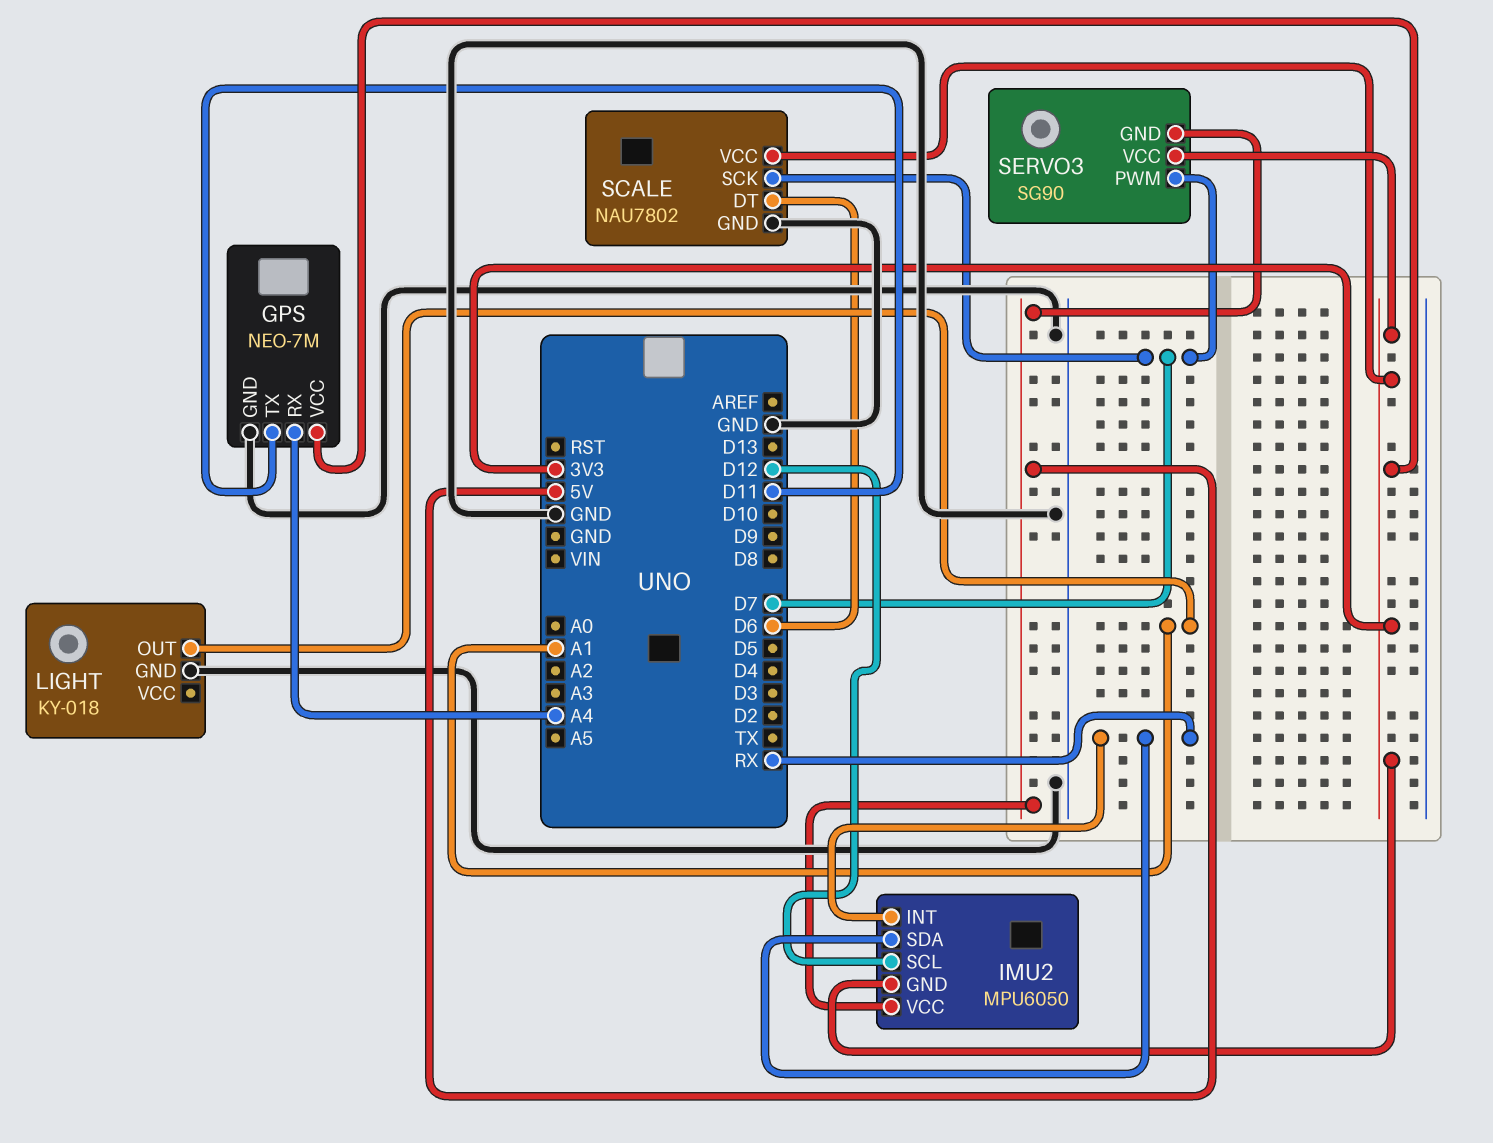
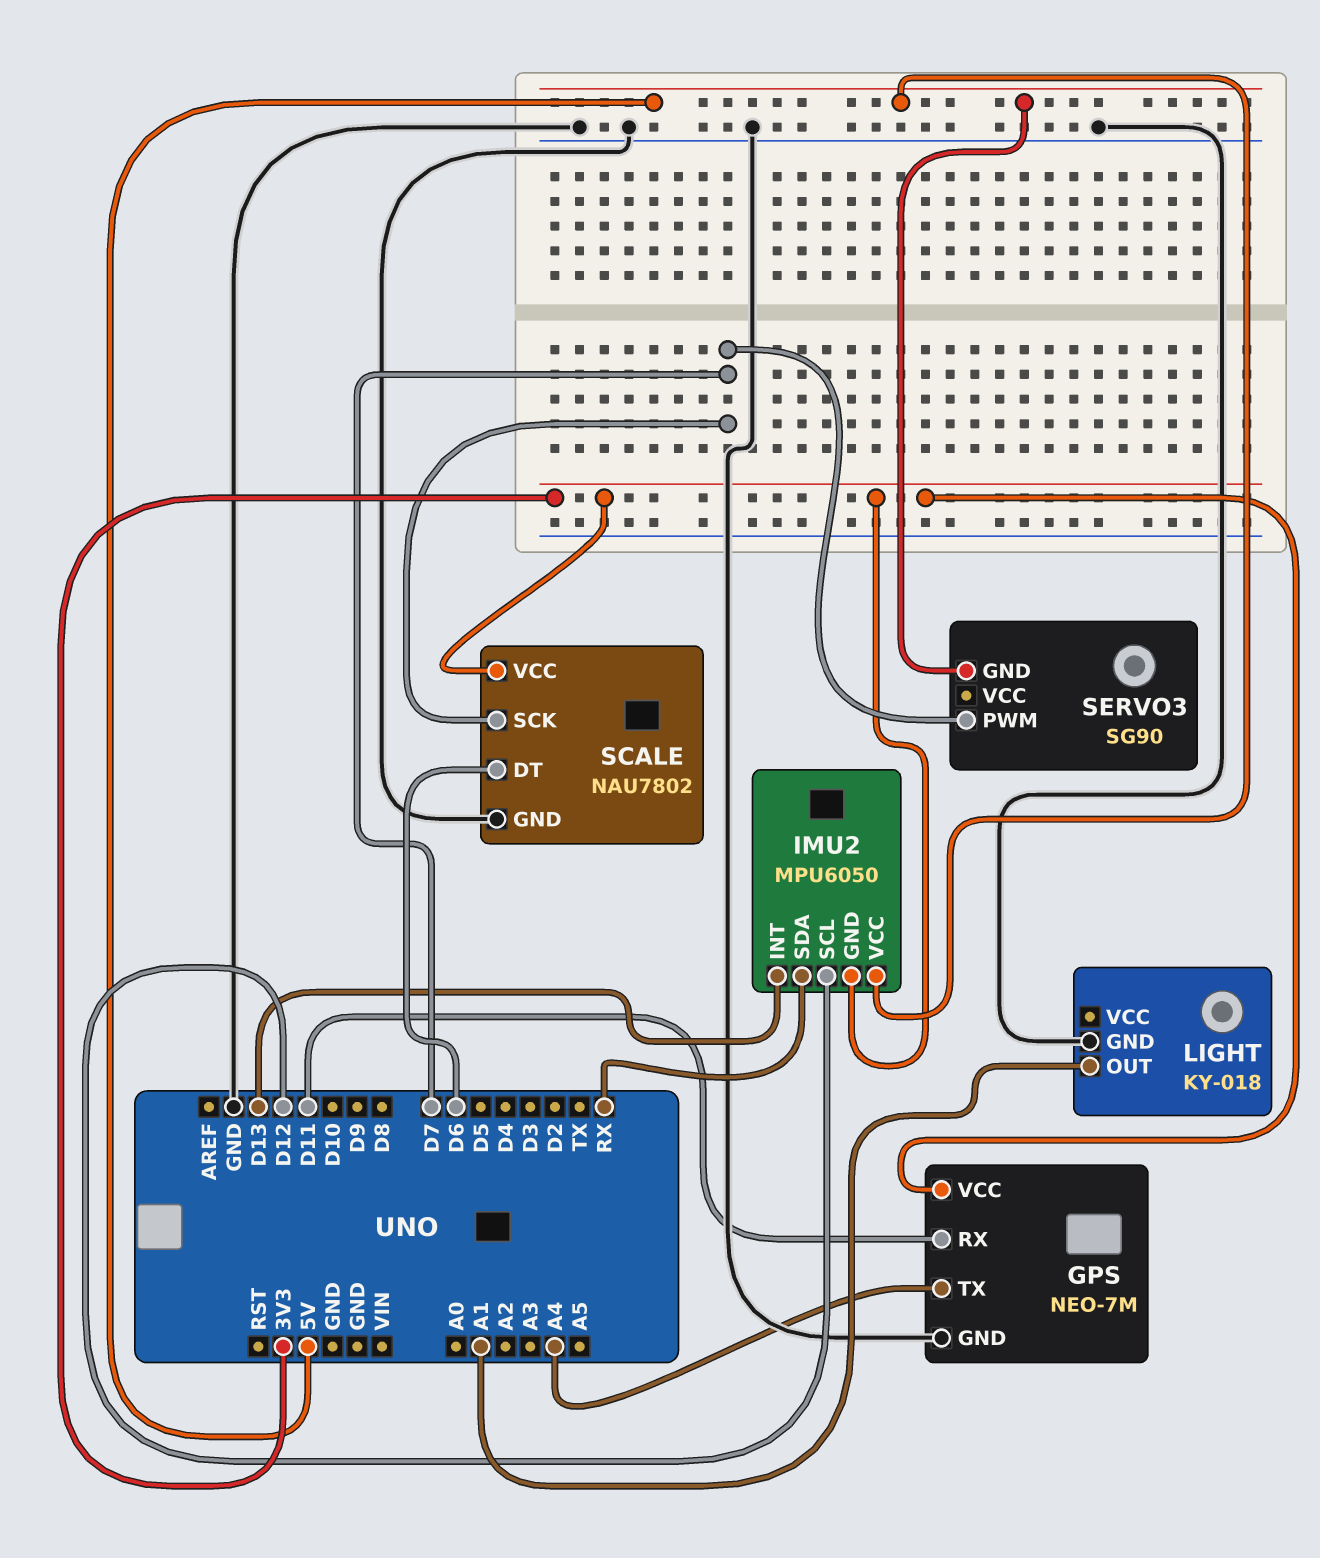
GPS pin RX: A4 -> D11
GPS pin TX: D11 -> A4
IMU2 pin INT: RX -> D13
SERVO3 pin VCC: 3V3 -> none

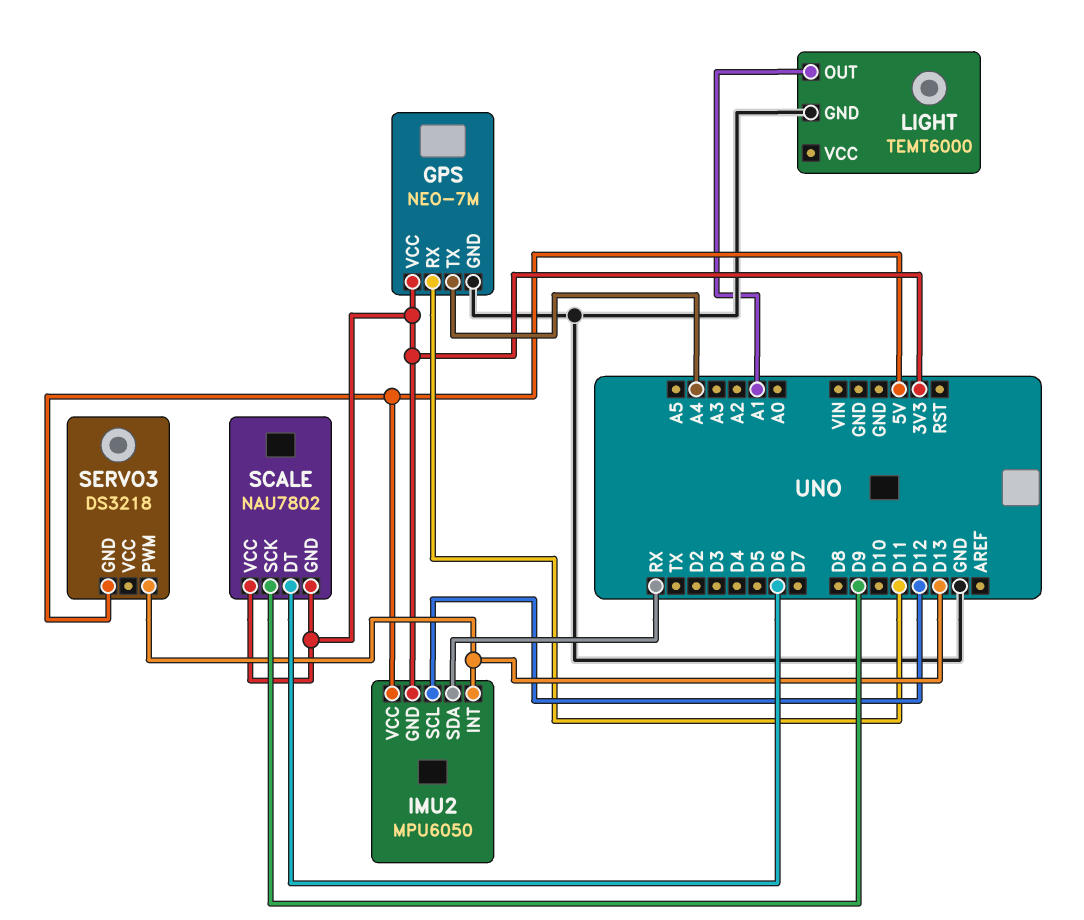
LIGHT: KY-018 -> TEMT6000
SCALE pin GND: GND -> 3V3
SCALE pin SCK: D7 -> D9
SERVO3: SG90 -> DS3218
SERVO3 pin PWM: D7 -> D13

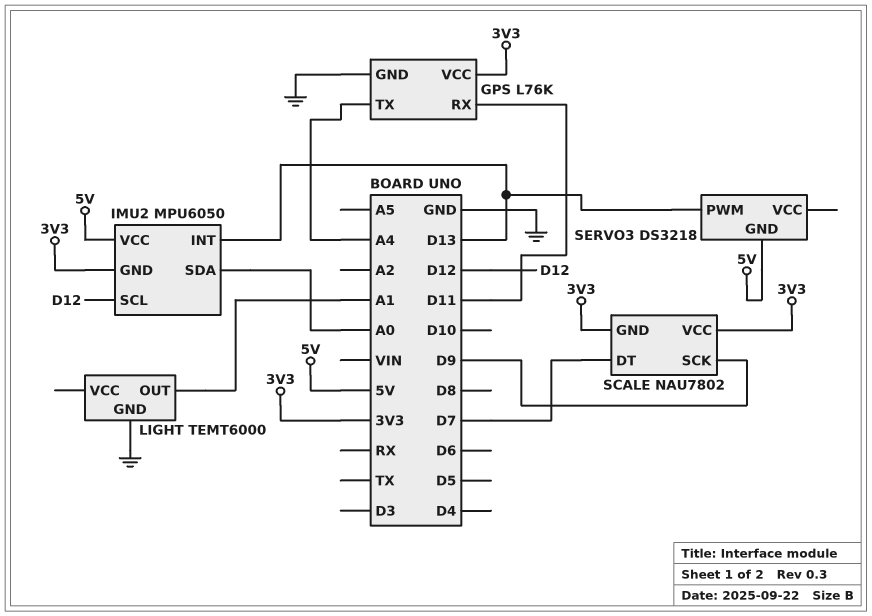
GPS: NEO-7M -> L76K
IMU2 pin SDA: RX -> A0
SCALE pin DT: D6 -> D7

